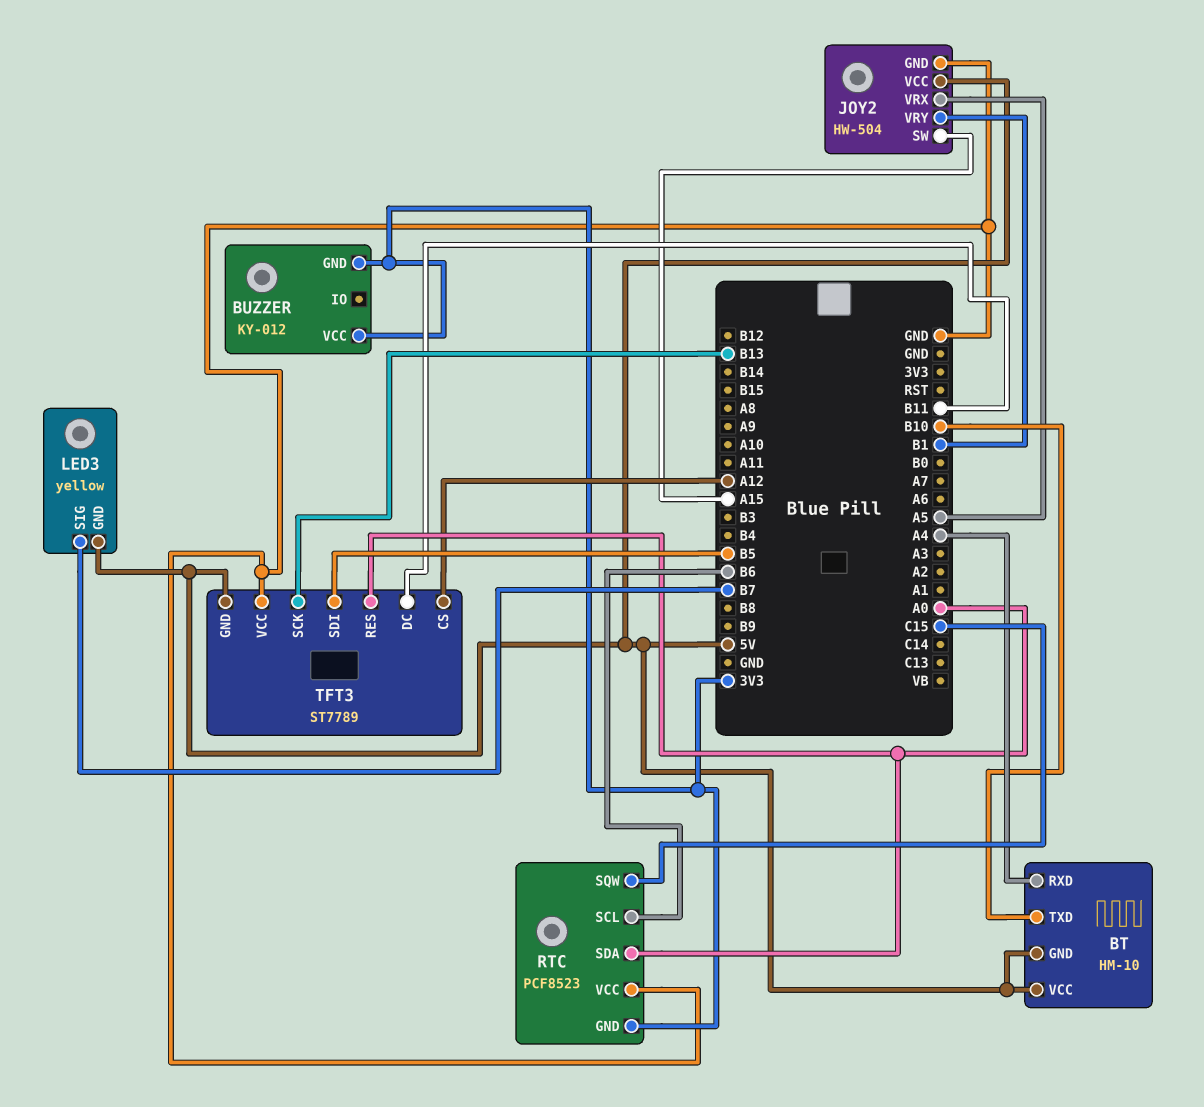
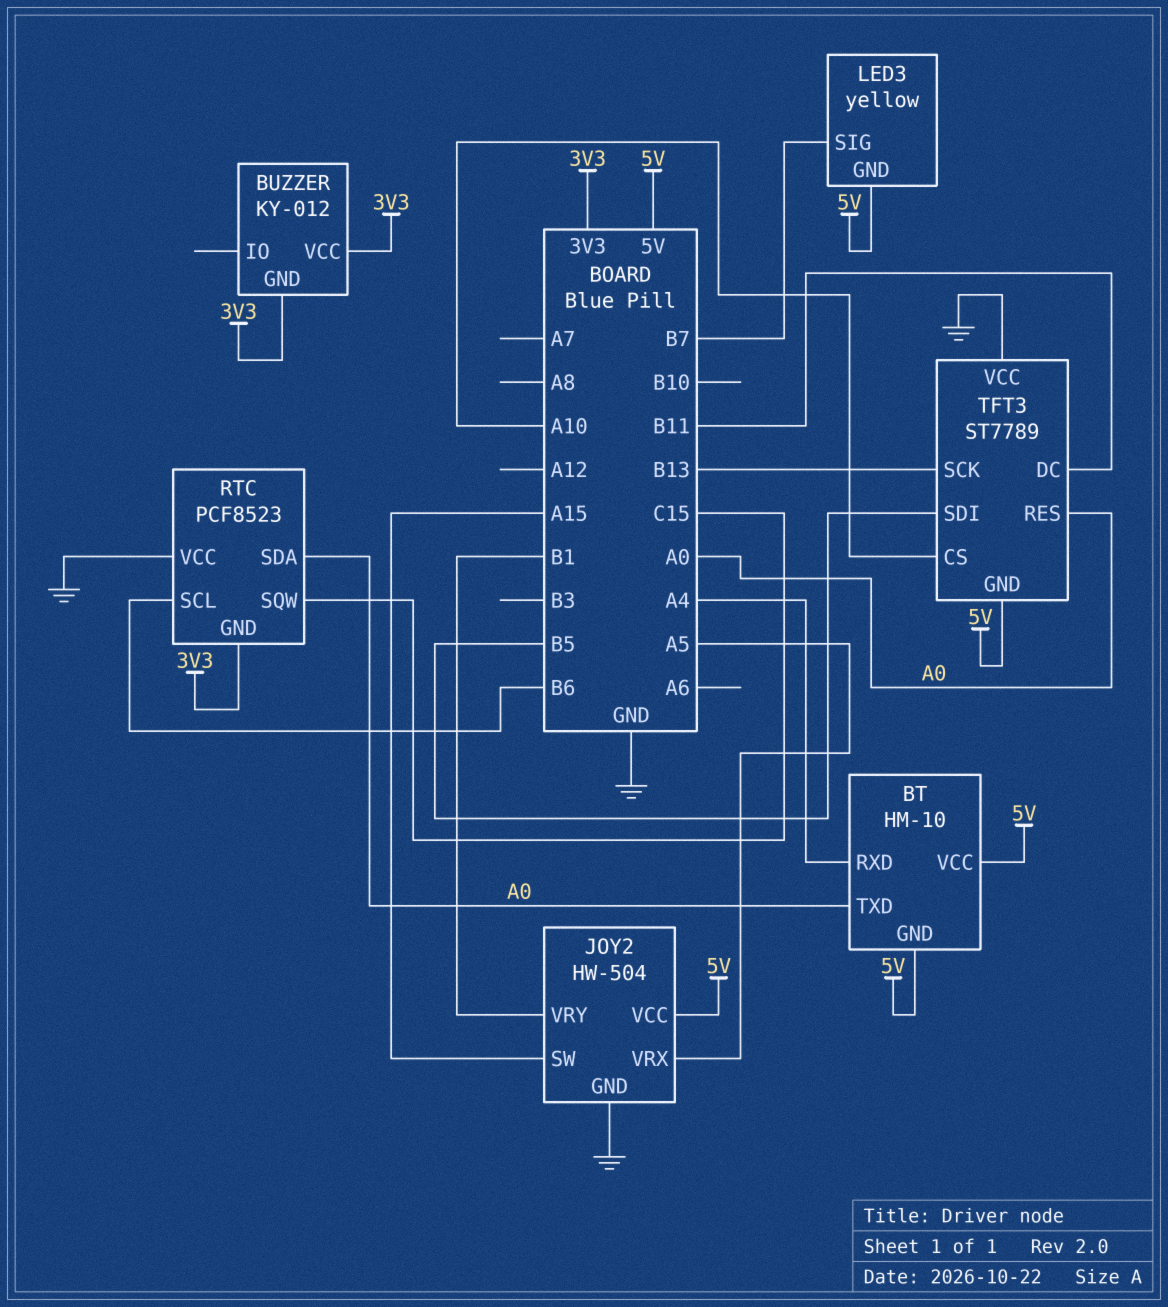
BT pin TXD: B10 -> A0
TFT3 pin CS: A12 -> A10

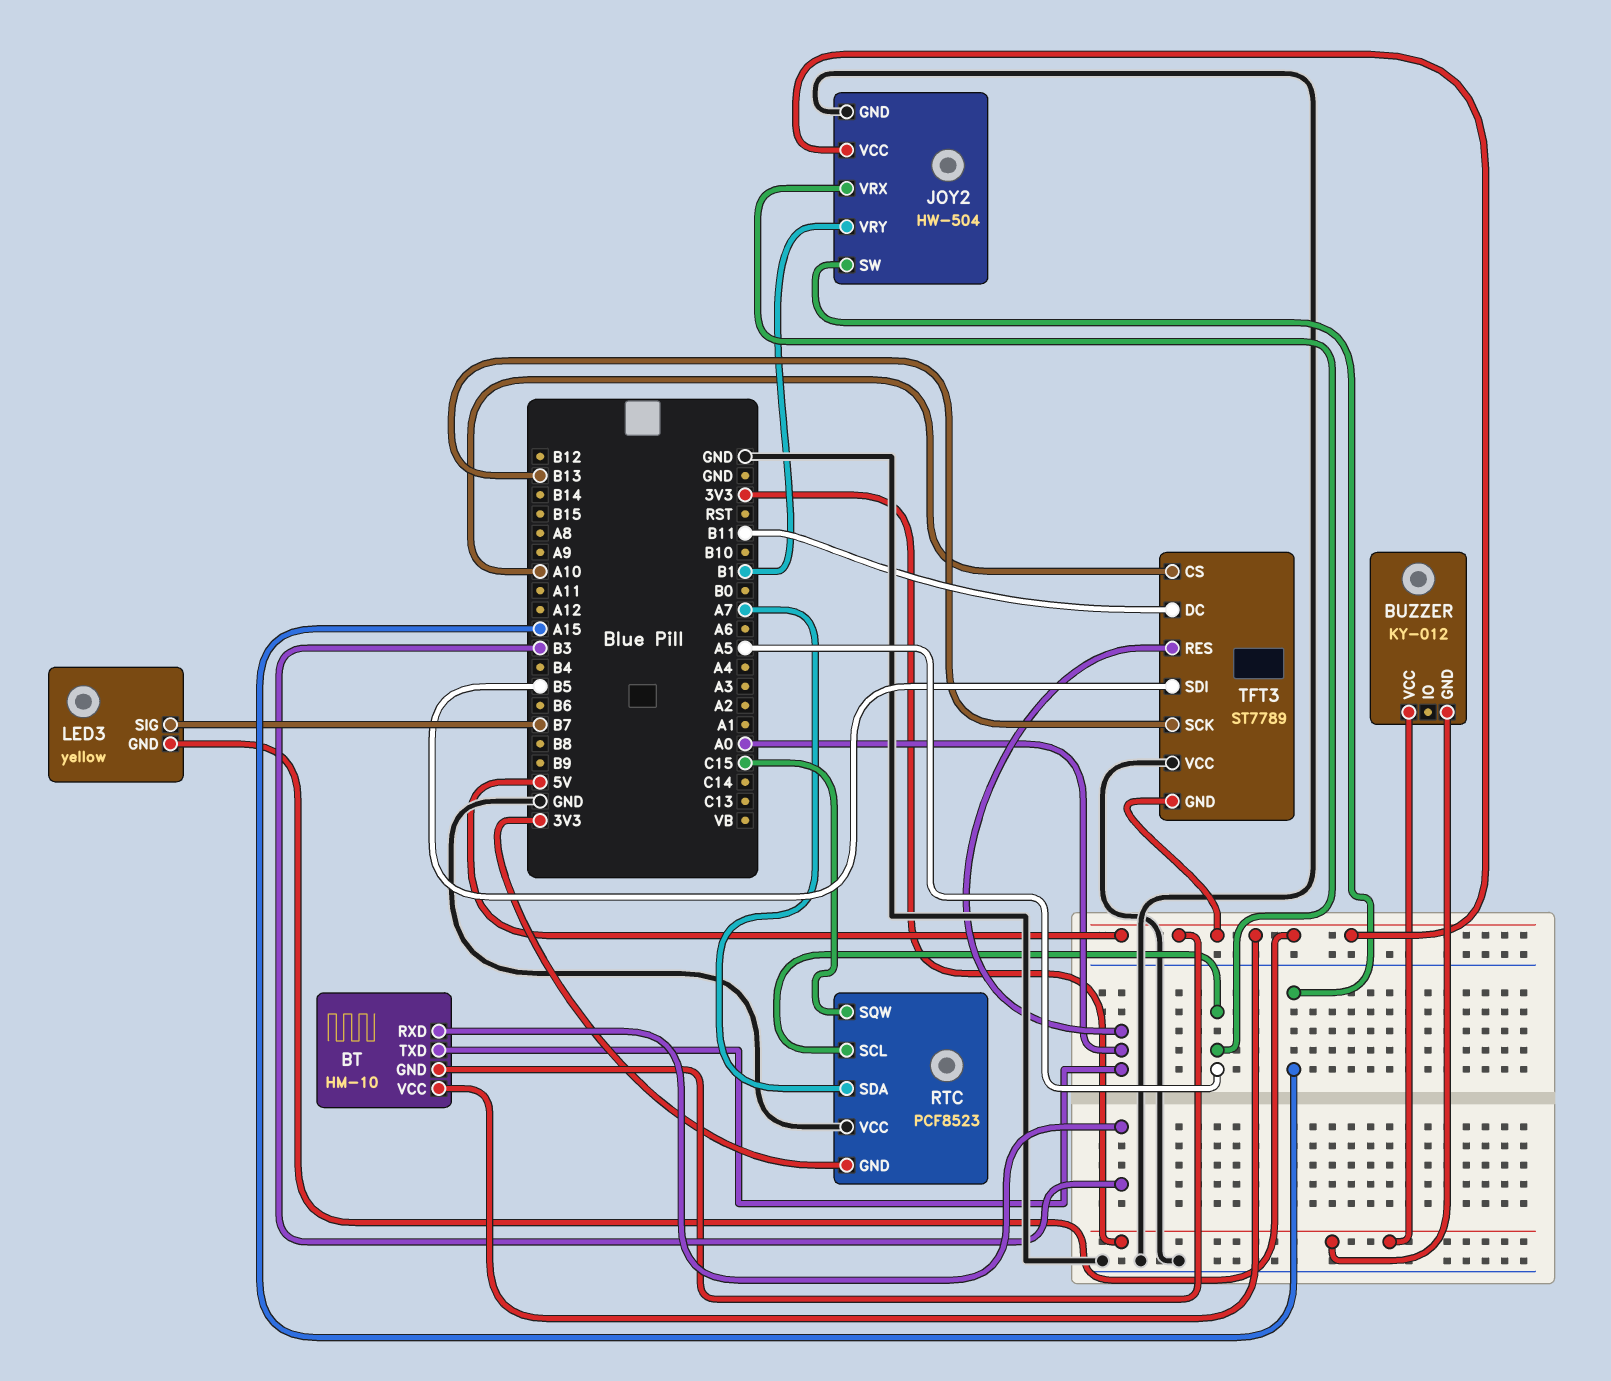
BT pin RXD: A4 -> B3
RTC pin SCL: B6 -> A5
RTC pin SDA: A0 -> A7

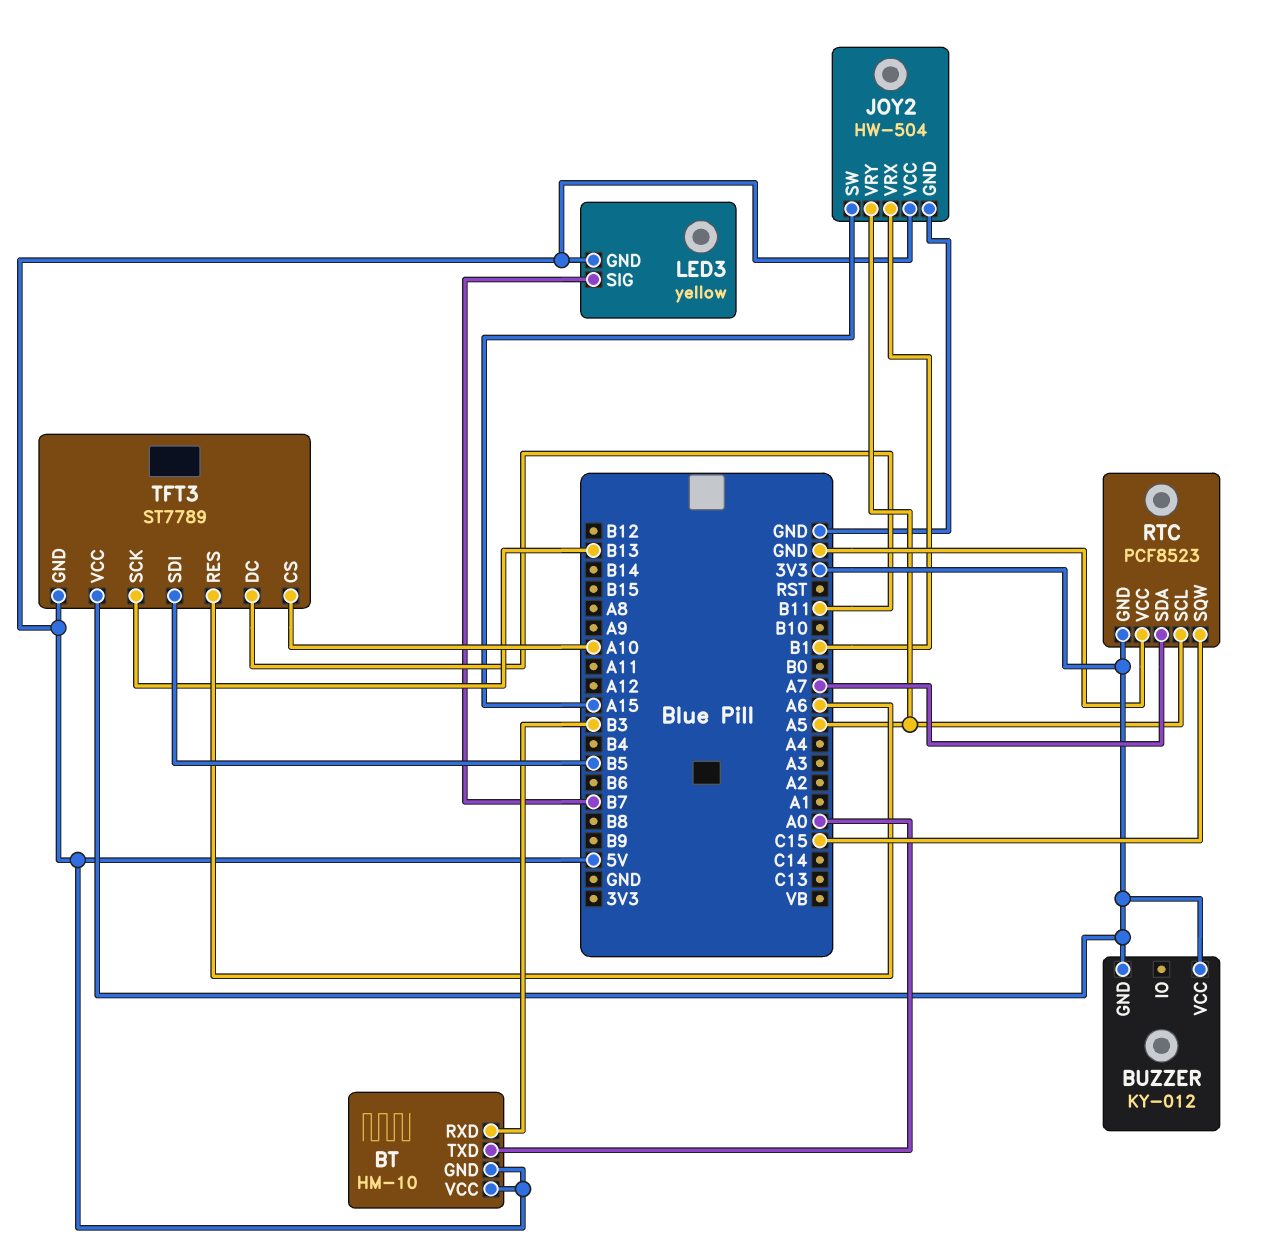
JOY2 pin VRX: A5 -> B1
JOY2 pin VRY: B1 -> A5
TFT3 pin RES: A0 -> A6
TFT3 pin VCC: GND -> 3V3

